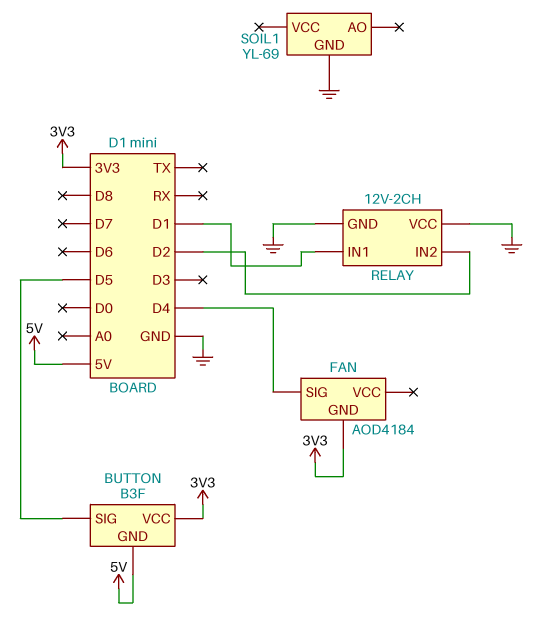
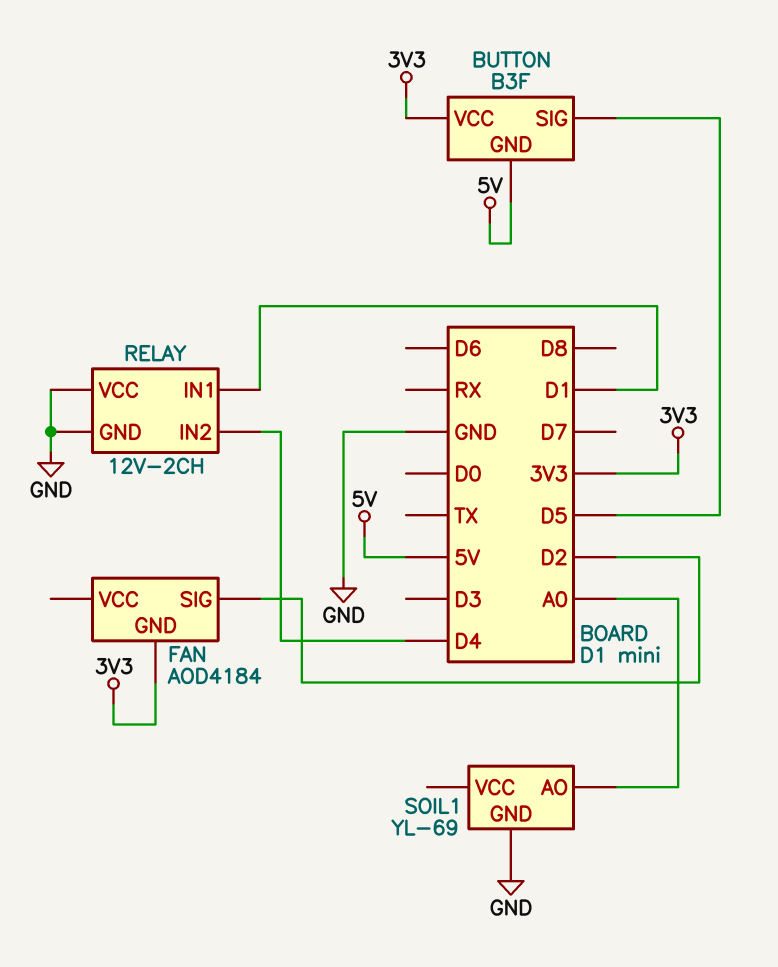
FAN pin SIG: D4 -> D2
RELAY pin IN2: D2 -> D4
SOIL1 pin AO: none -> A0

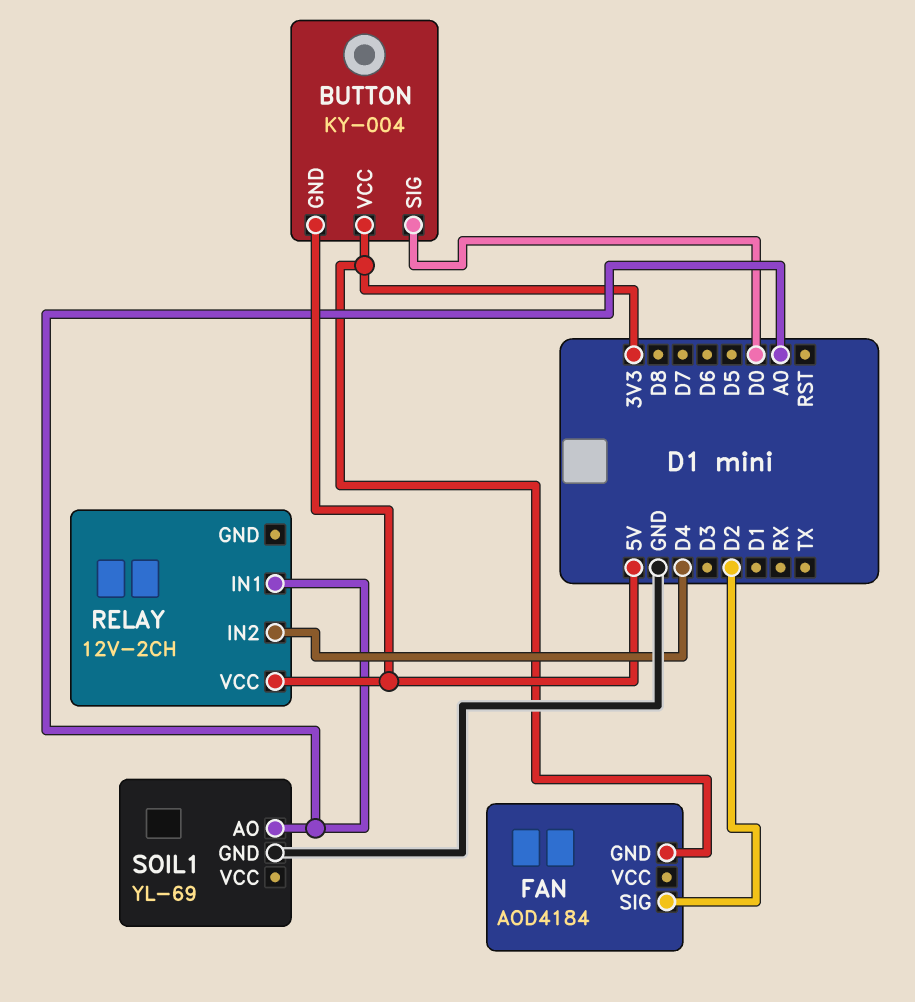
BUTTON: B3F -> KY-004
BUTTON pin SIG: D5 -> D0
RELAY pin GND: GND -> none
RELAY pin IN1: D1 -> A0
RELAY pin VCC: GND -> 5V

